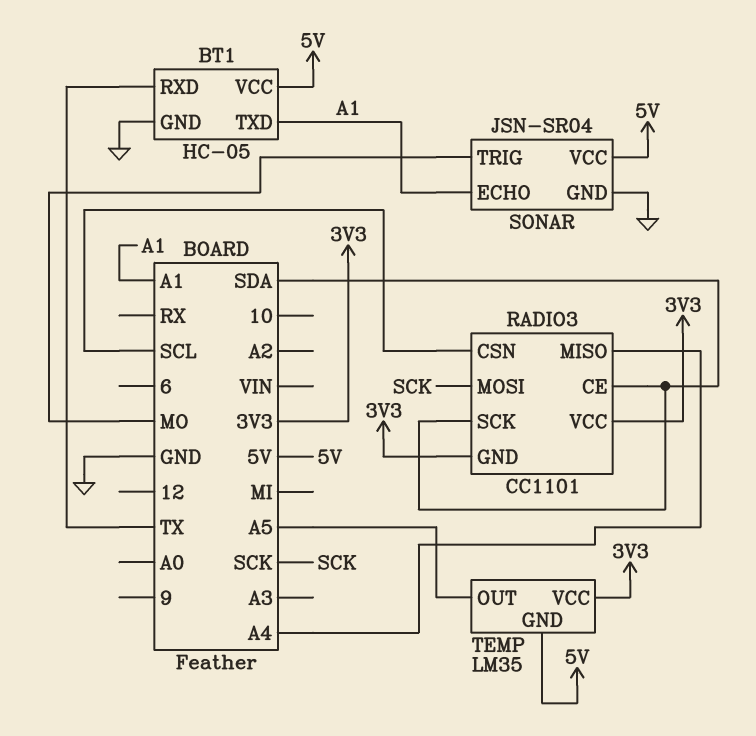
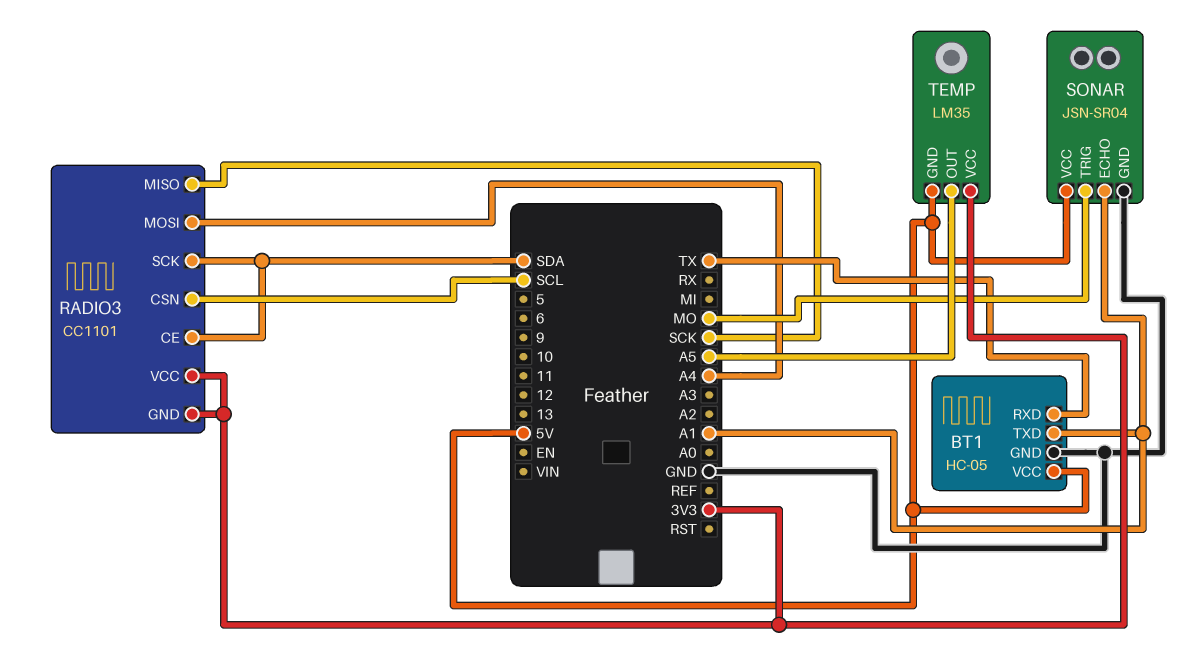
RADIO3 pin MISO: A4 -> SCK
RADIO3 pin MOSI: SCK -> A4

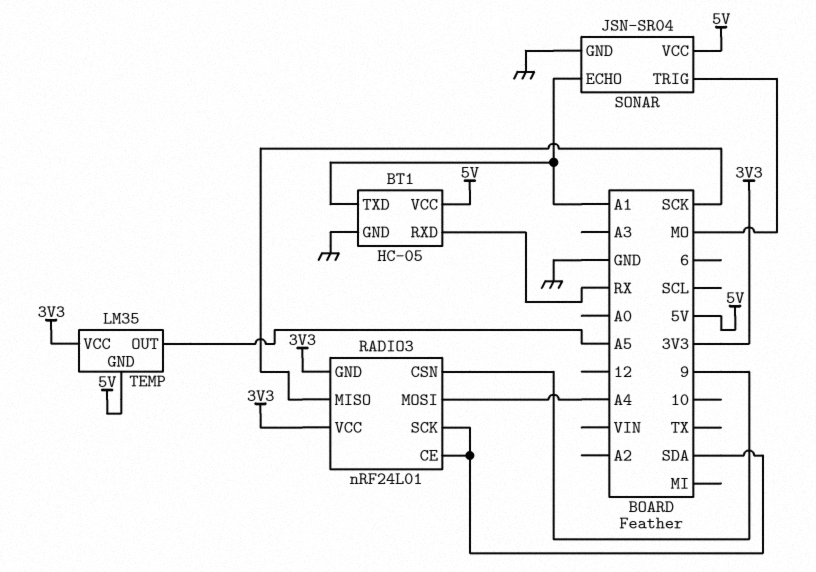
BT1 pin RXD: TX -> RX
RADIO3: CC1101 -> nRF24L01
RADIO3 pin CSN: SCL -> 9

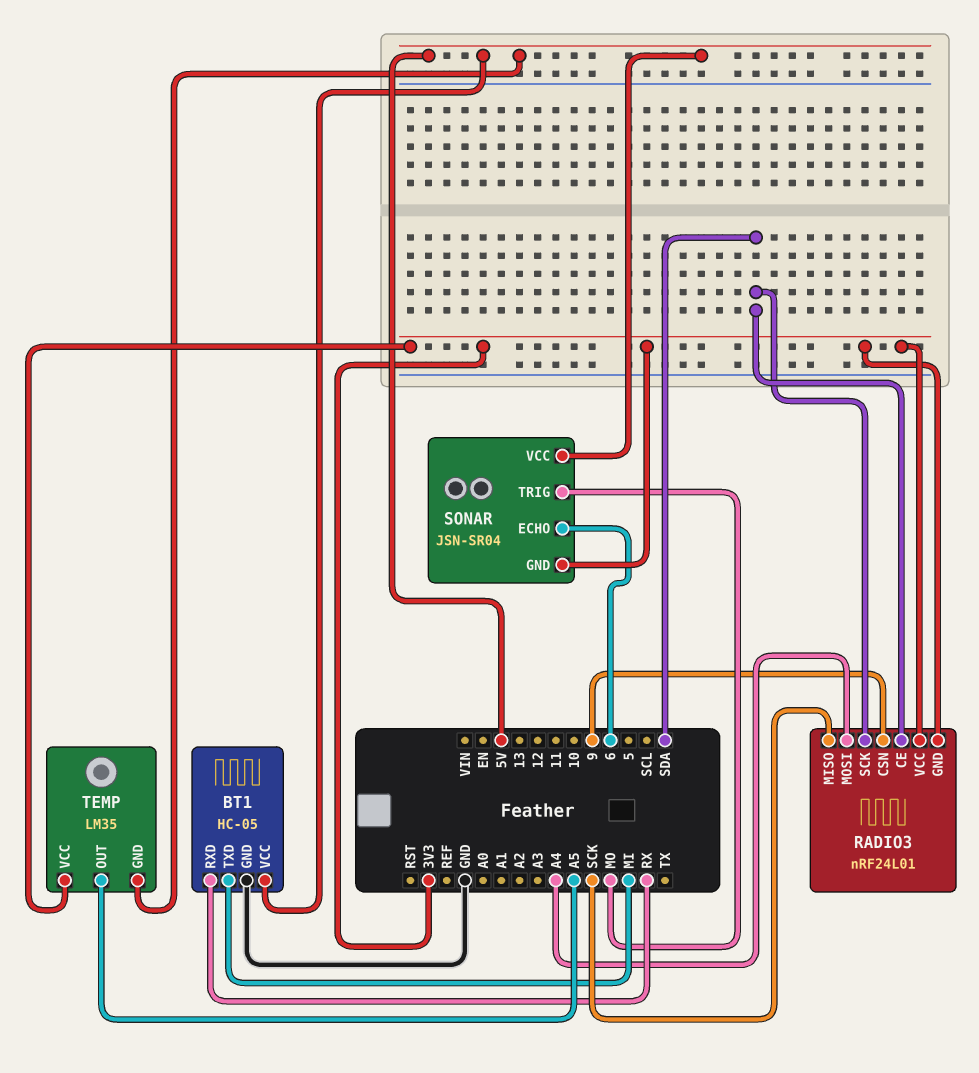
BT1 pin TXD: A1 -> MI
SONAR pin ECHO: A1 -> 6
SONAR pin GND: GND -> 3V3

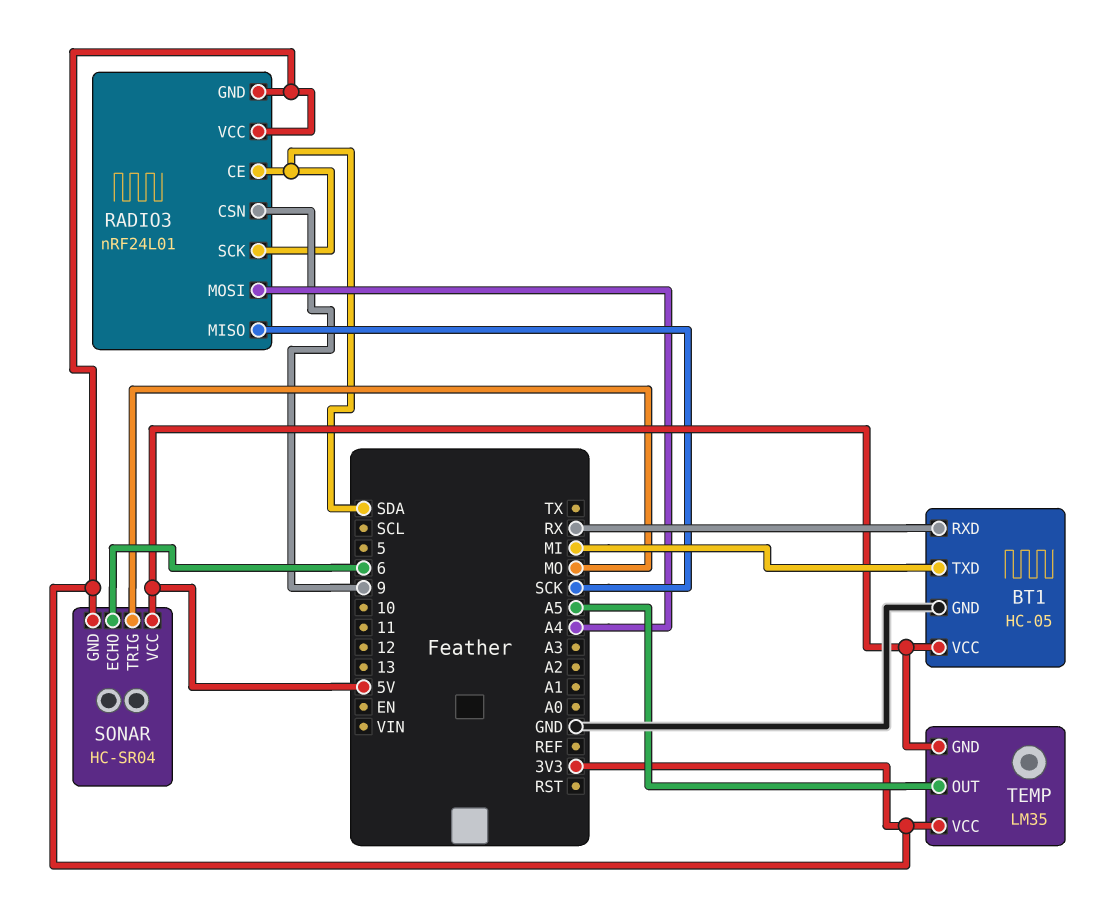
SONAR: JSN-SR04 -> HC-SR04

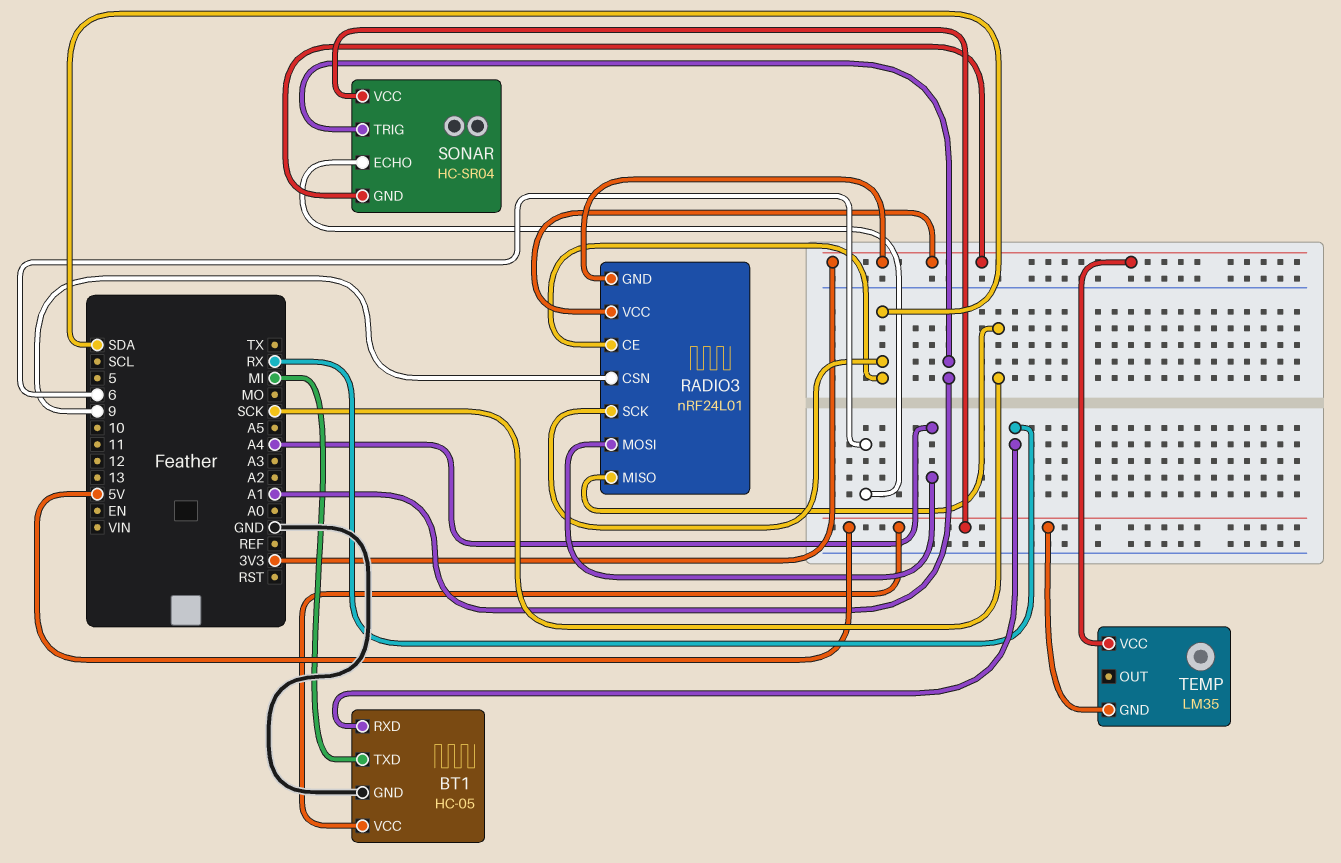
SONAR pin TRIG: MO -> A1
TEMP pin OUT: A5 -> none

